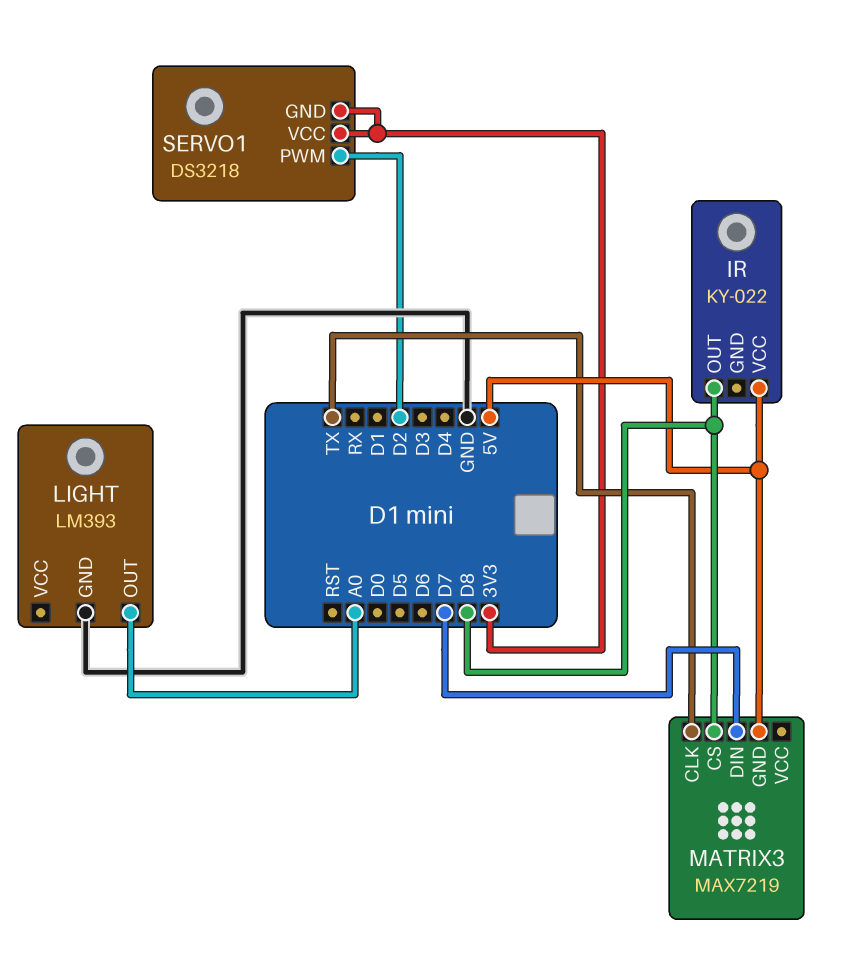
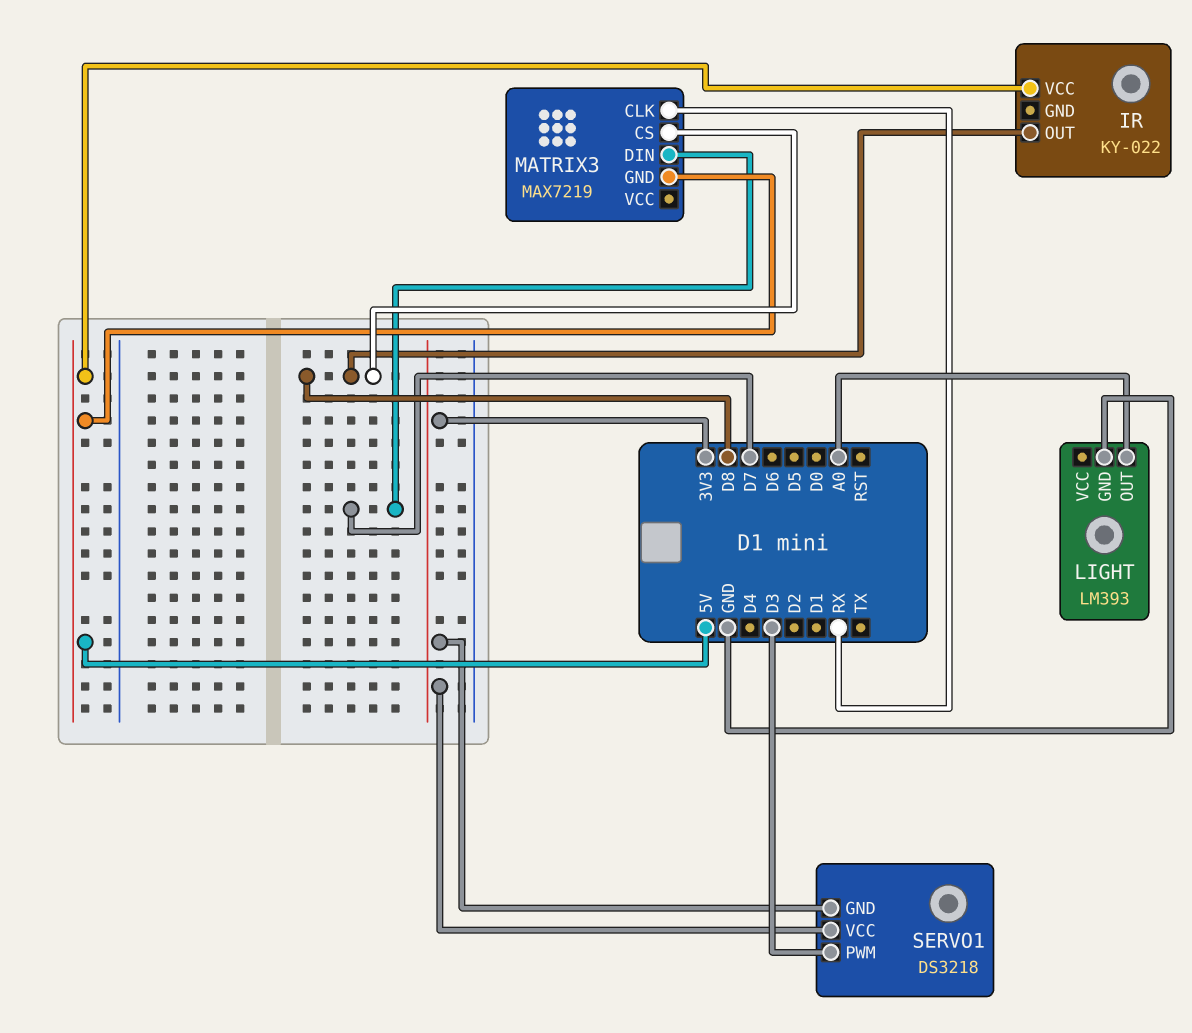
MATRIX3 pin CLK: TX -> RX
SERVO1 pin PWM: D2 -> D3

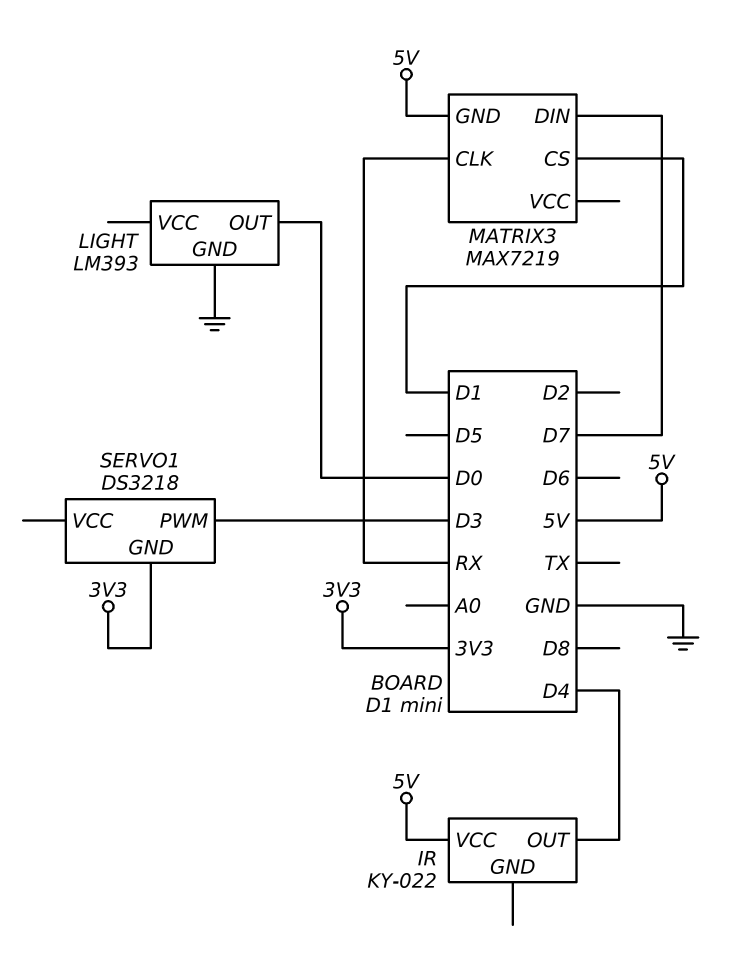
IR pin OUT: D8 -> D4
LIGHT pin OUT: A0 -> D0
MATRIX3 pin CS: D8 -> D1
SERVO1 pin VCC: 3V3 -> none

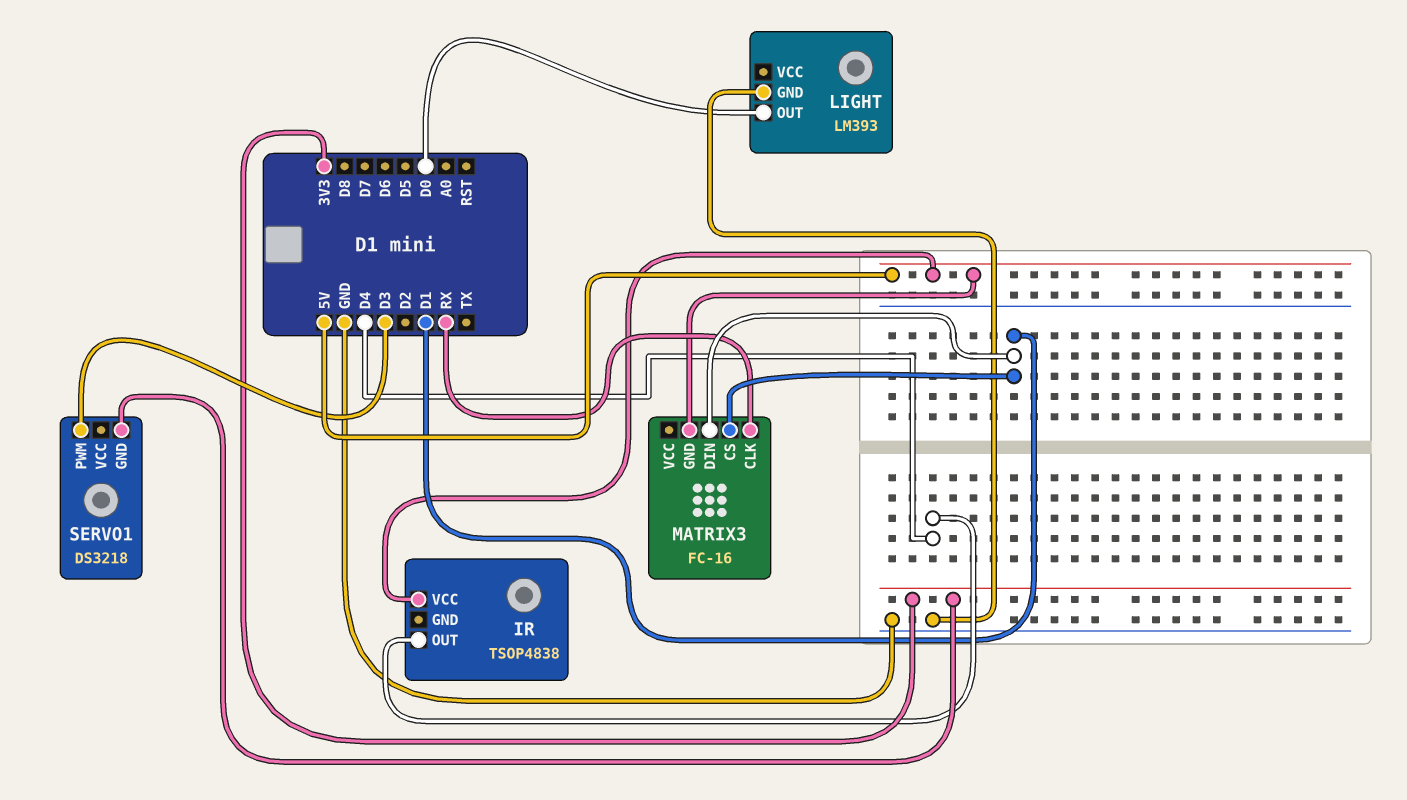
IR: KY-022 -> TSOP4838
MATRIX3: MAX7219 -> FC-16
MATRIX3 pin DIN: D7 -> D1

